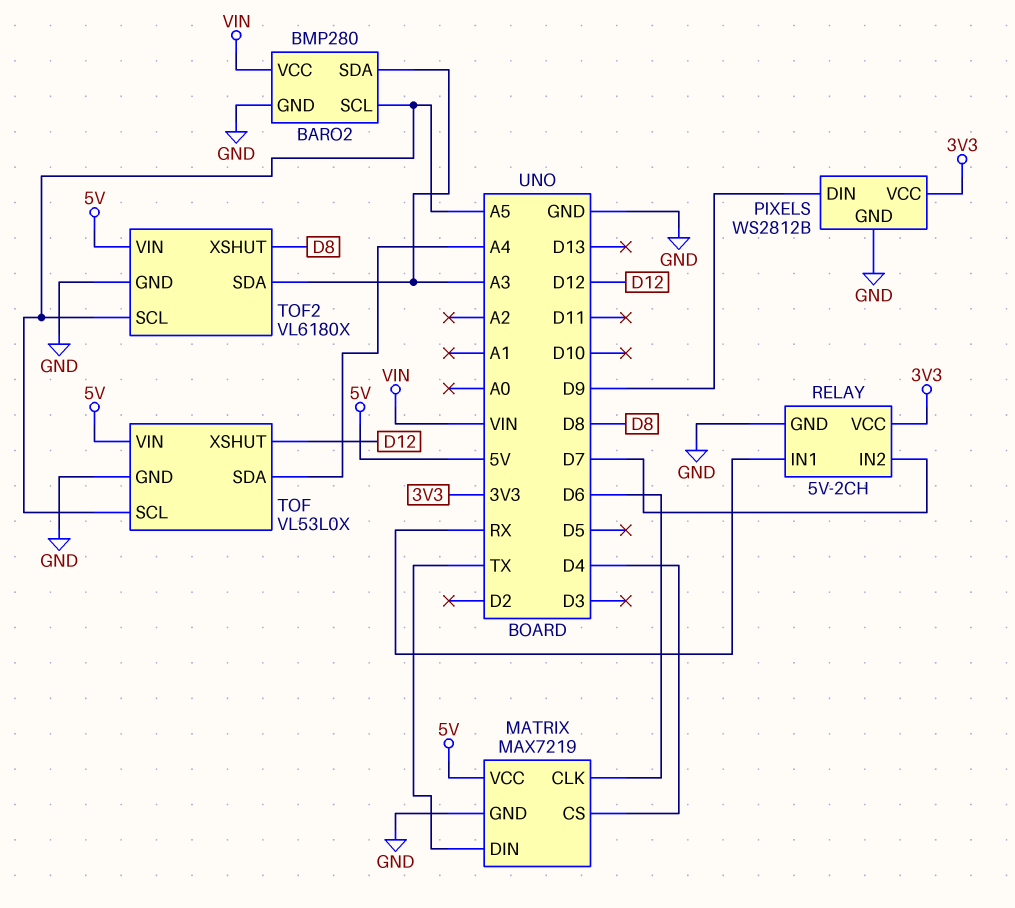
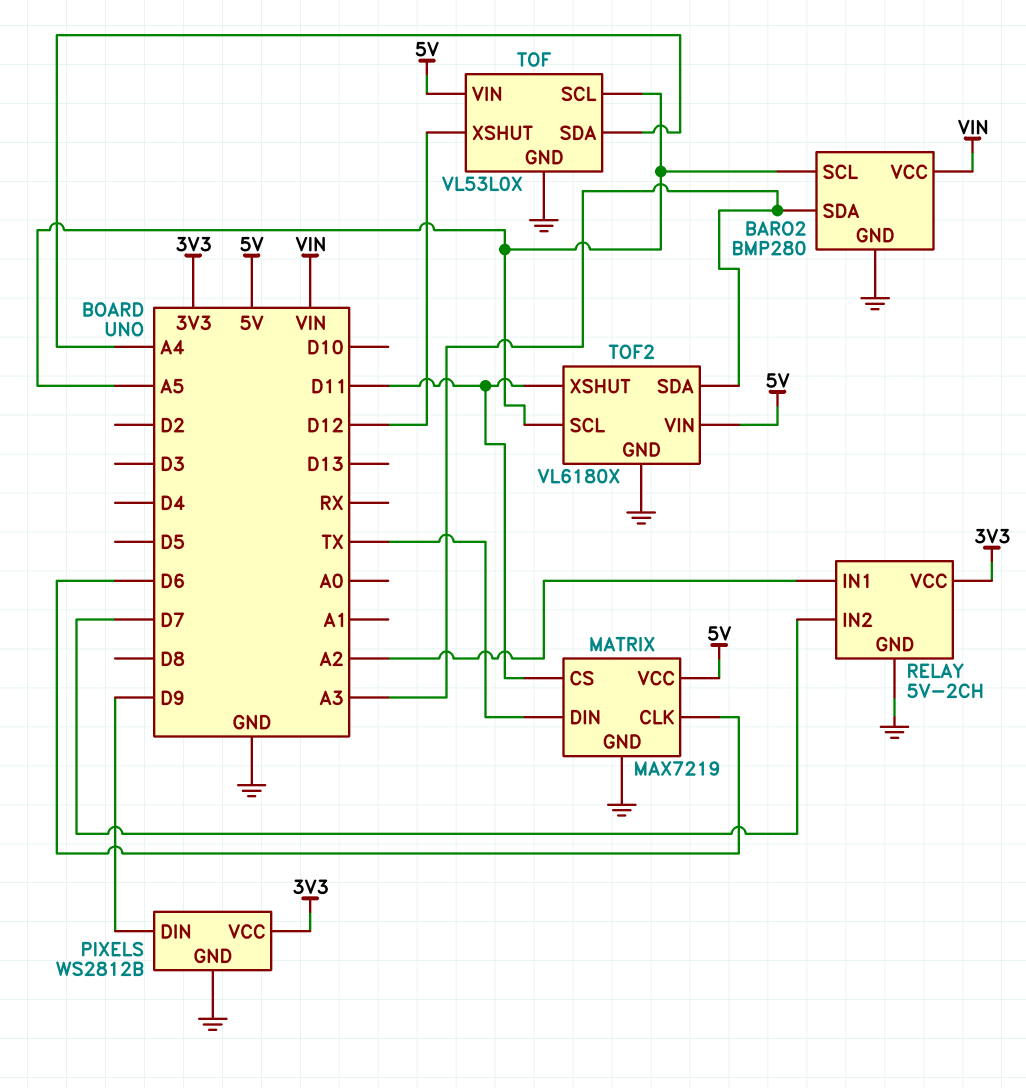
MATRIX pin CS: D4 -> D11
RELAY pin IN1: RX -> A2
TOF2 pin XSHUT: D8 -> D11

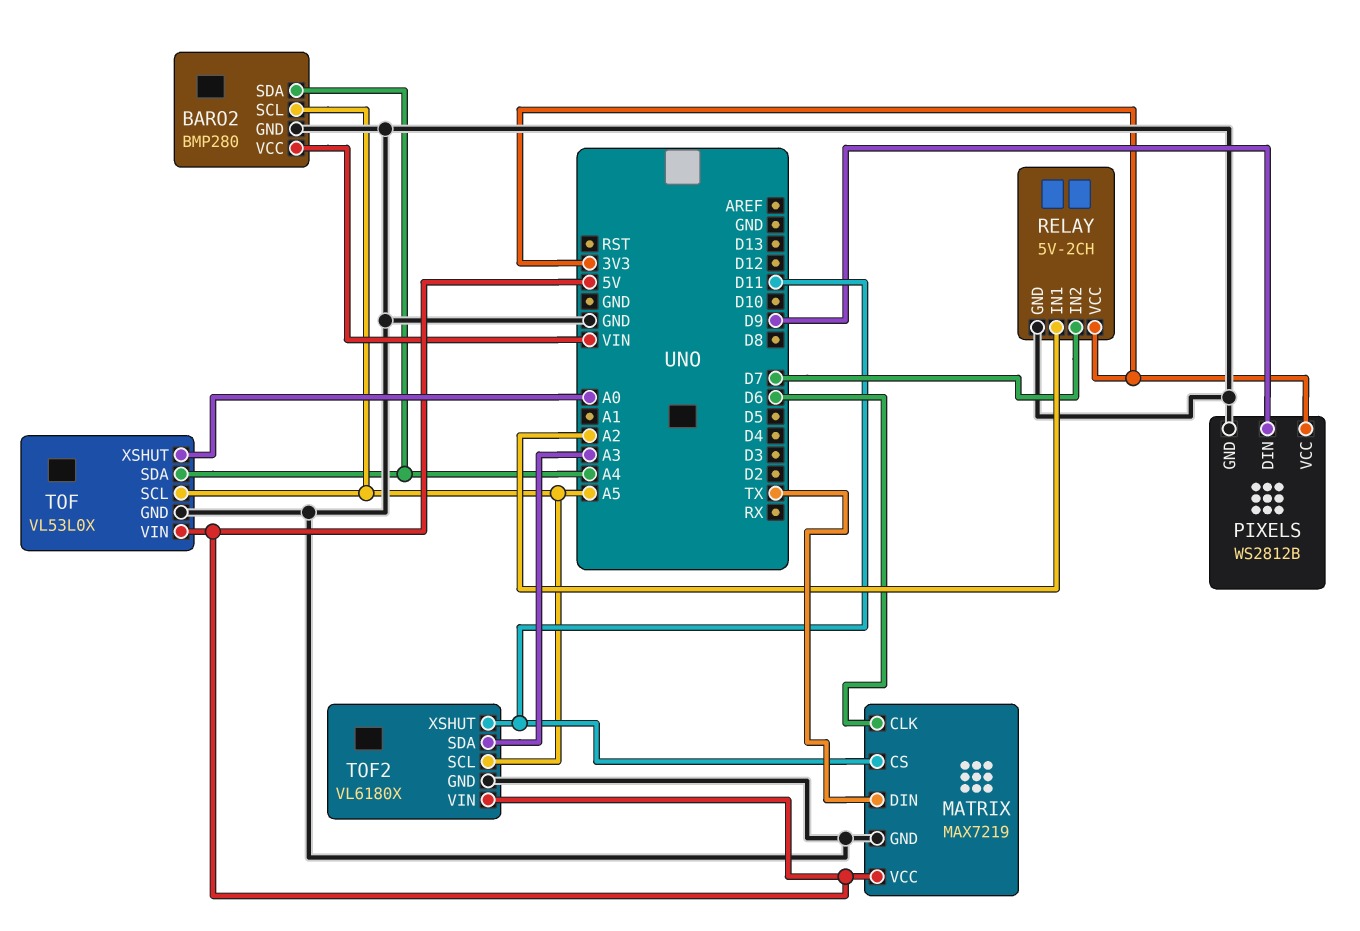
BARO2 pin SDA: A3 -> A4
TOF pin XSHUT: D12 -> A0

